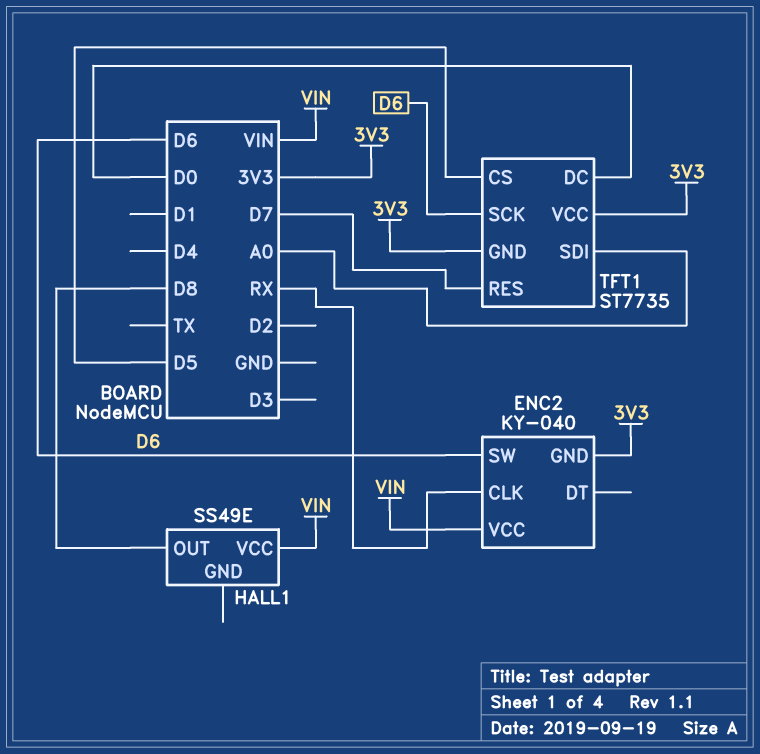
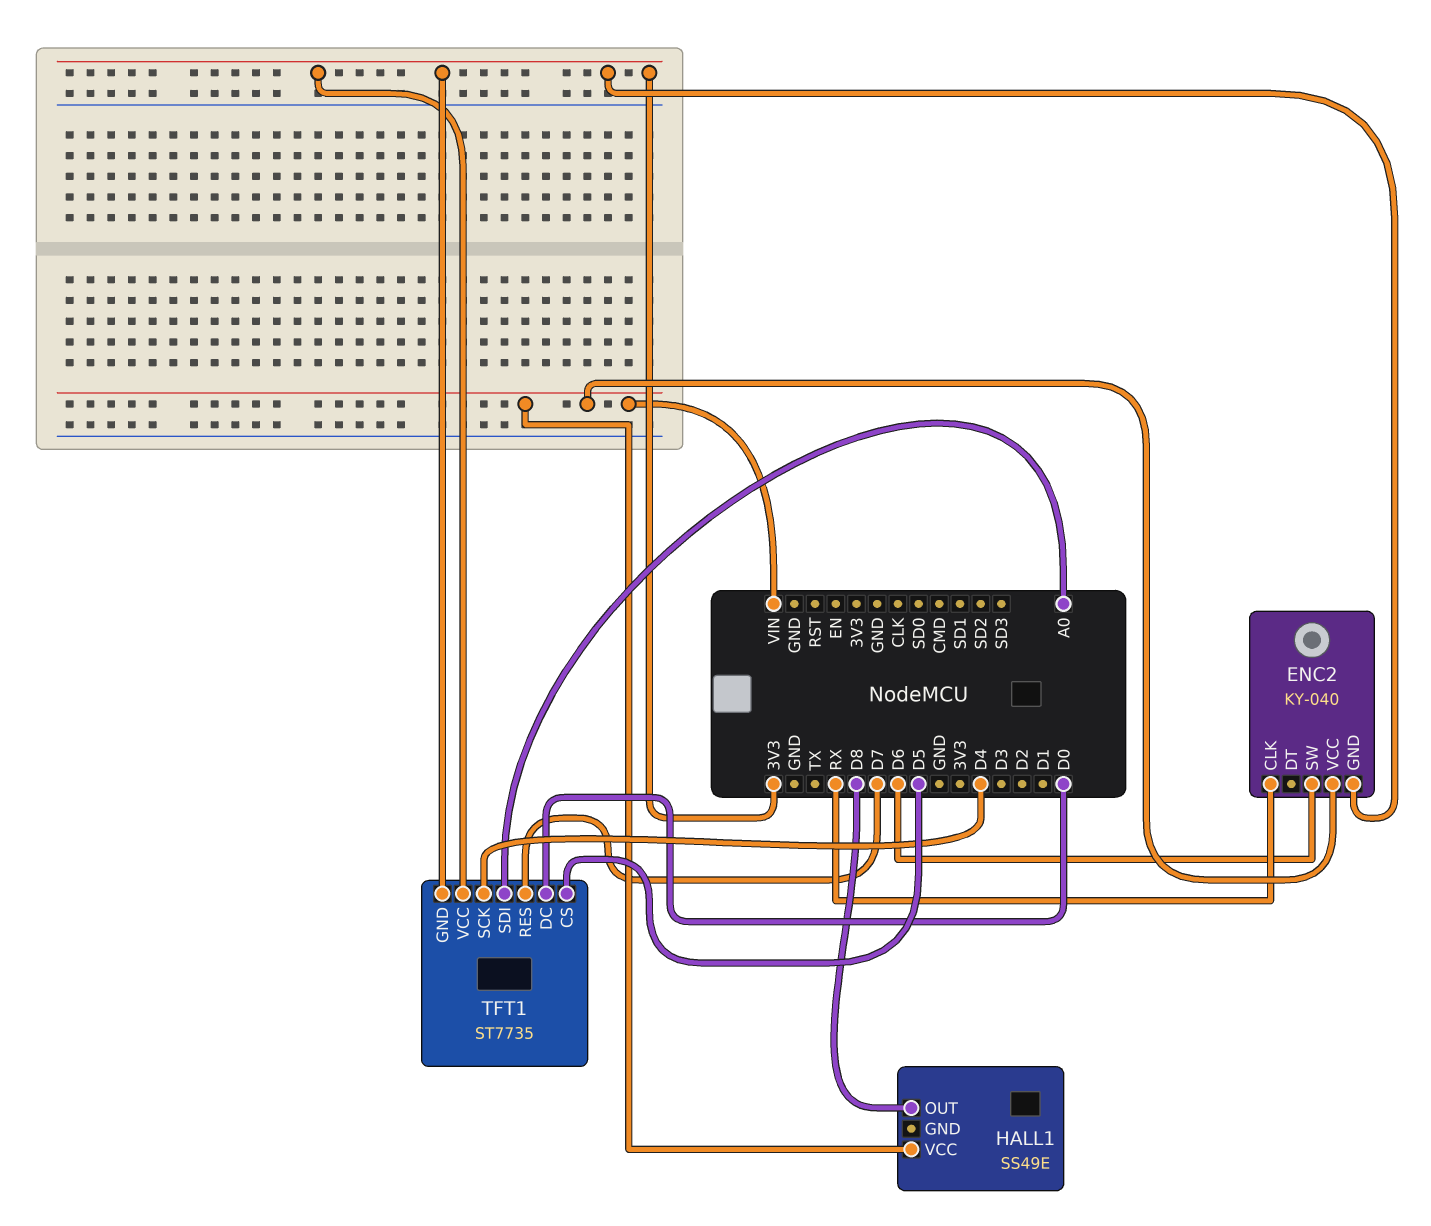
TFT1 pin SCK: D6 -> D4

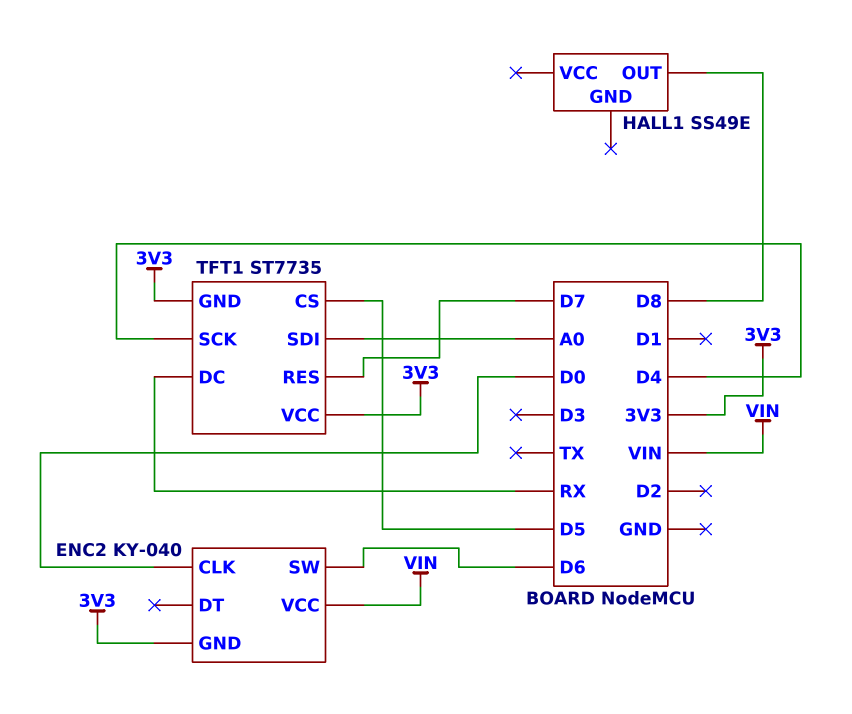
ENC2 pin CLK: RX -> D0
HALL1 pin VCC: VIN -> none
TFT1 pin DC: D0 -> RX

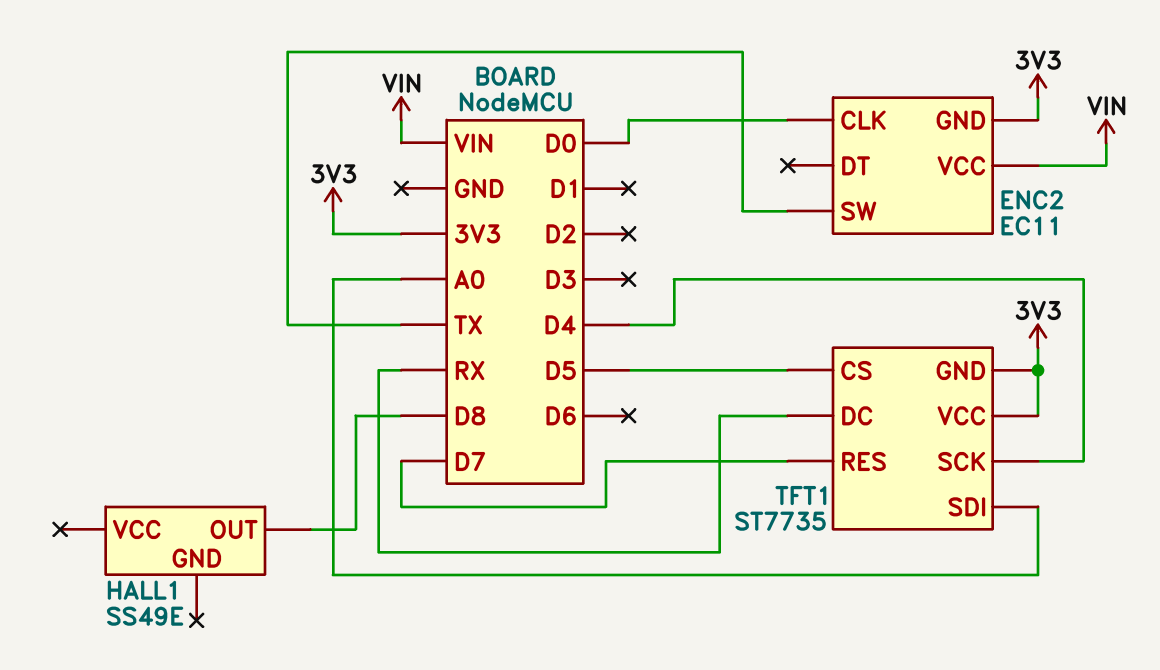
ENC2: KY-040 -> EC11
ENC2 pin SW: D6 -> TX

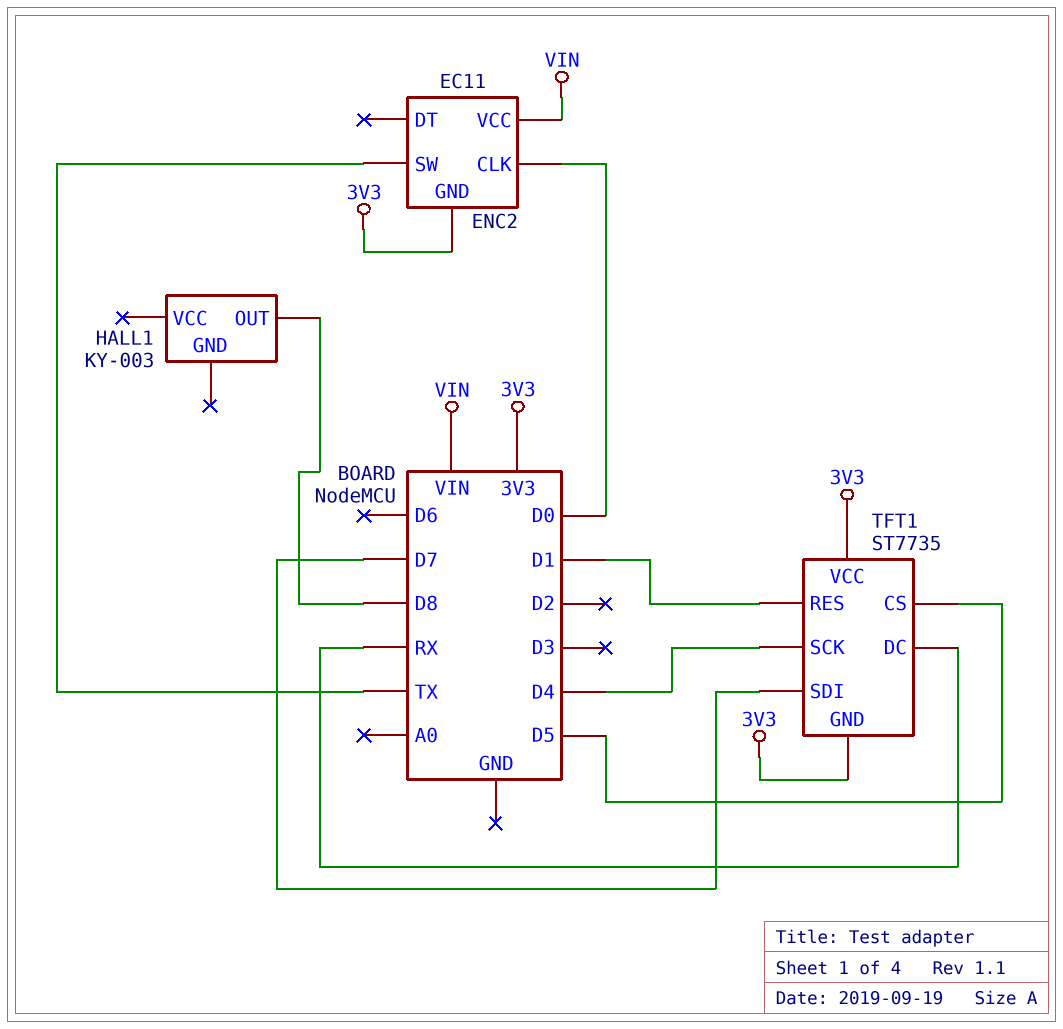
HALL1: SS49E -> KY-003
TFT1 pin RES: D7 -> D1
TFT1 pin SDI: A0 -> D7

